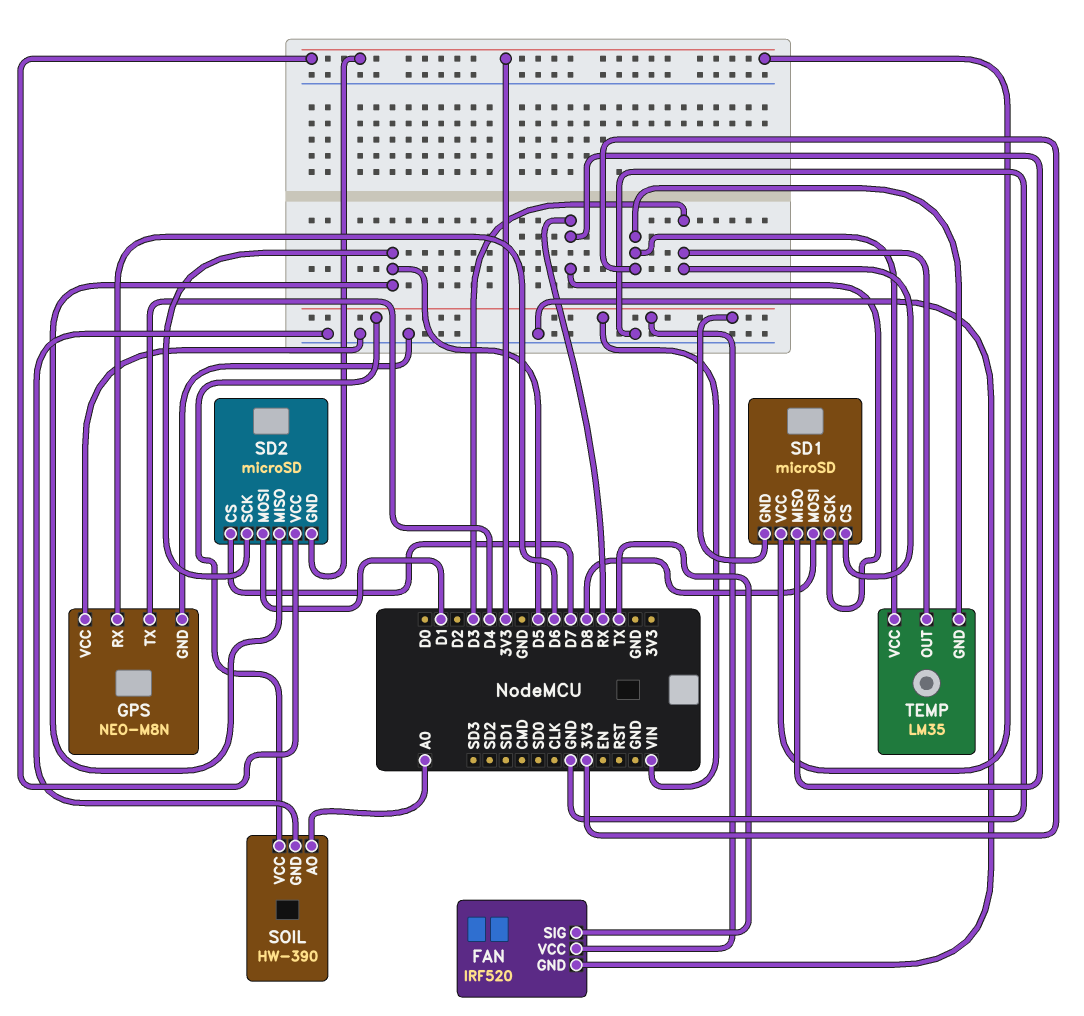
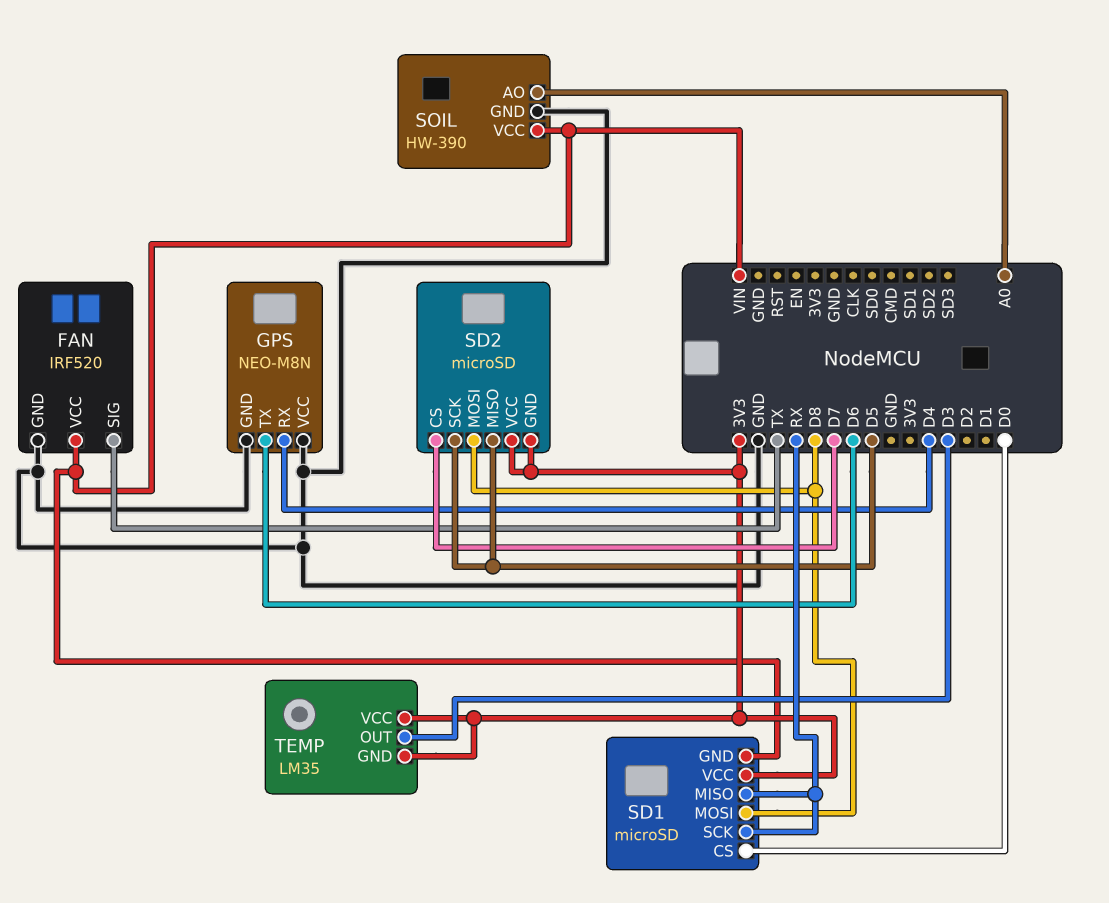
GPS pin RX: D6 -> D4
GPS pin TX: D4 -> D6
SD1 pin CS: D3 -> D0
SD2 pin MOSI: D1 -> D8

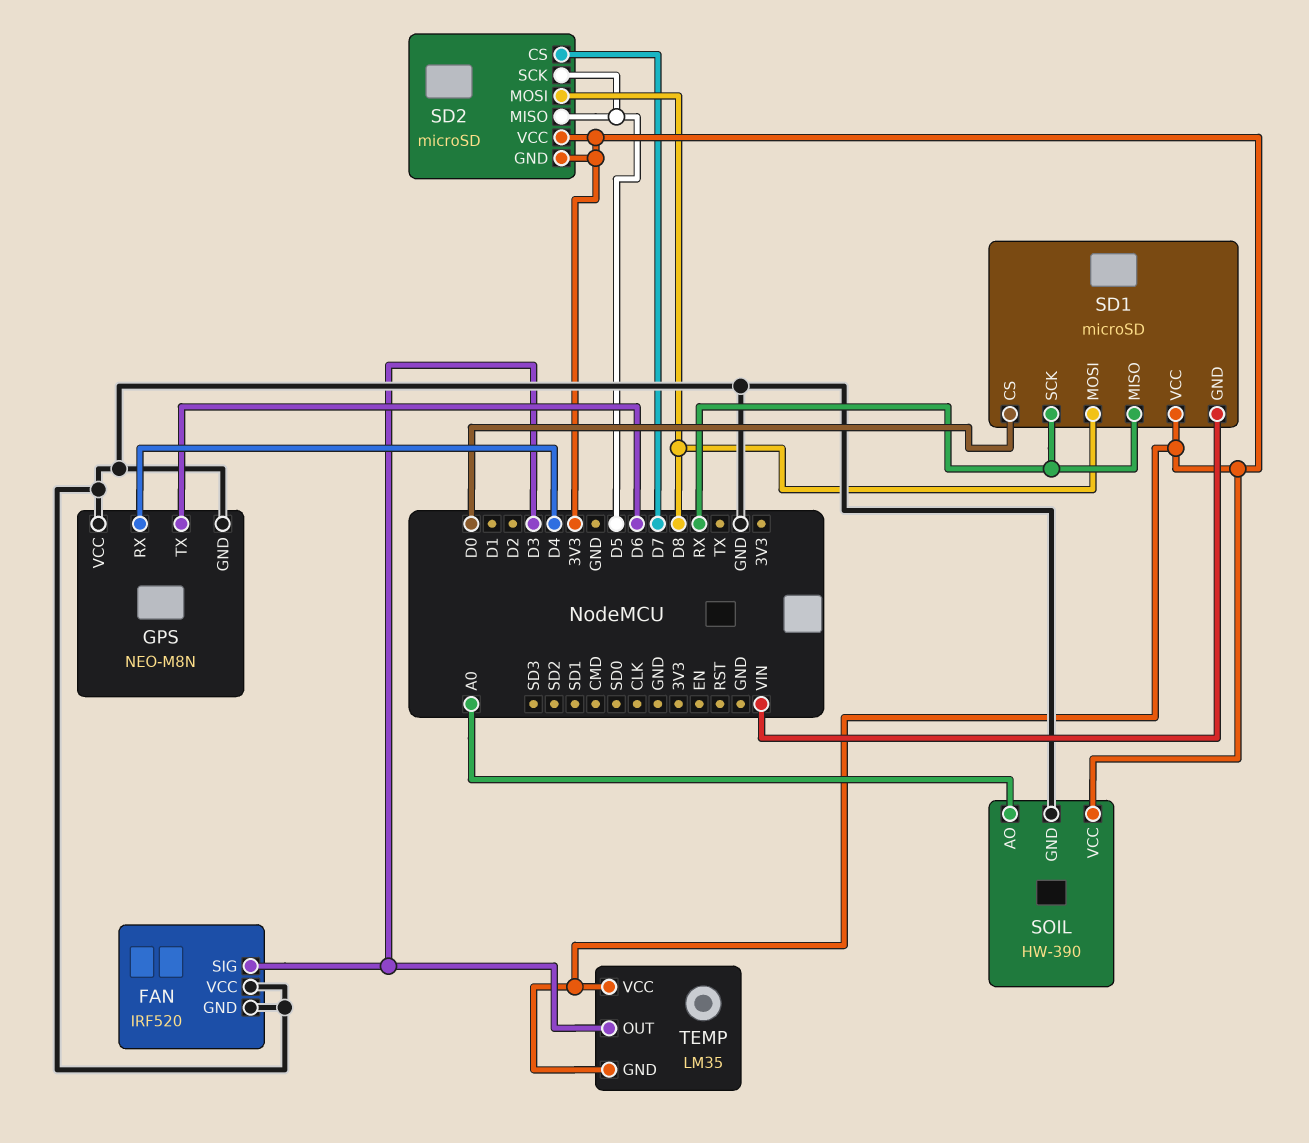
FAN pin SIG: TX -> D3
FAN pin VCC: VIN -> GND
SOIL pin VCC: VIN -> 3V3

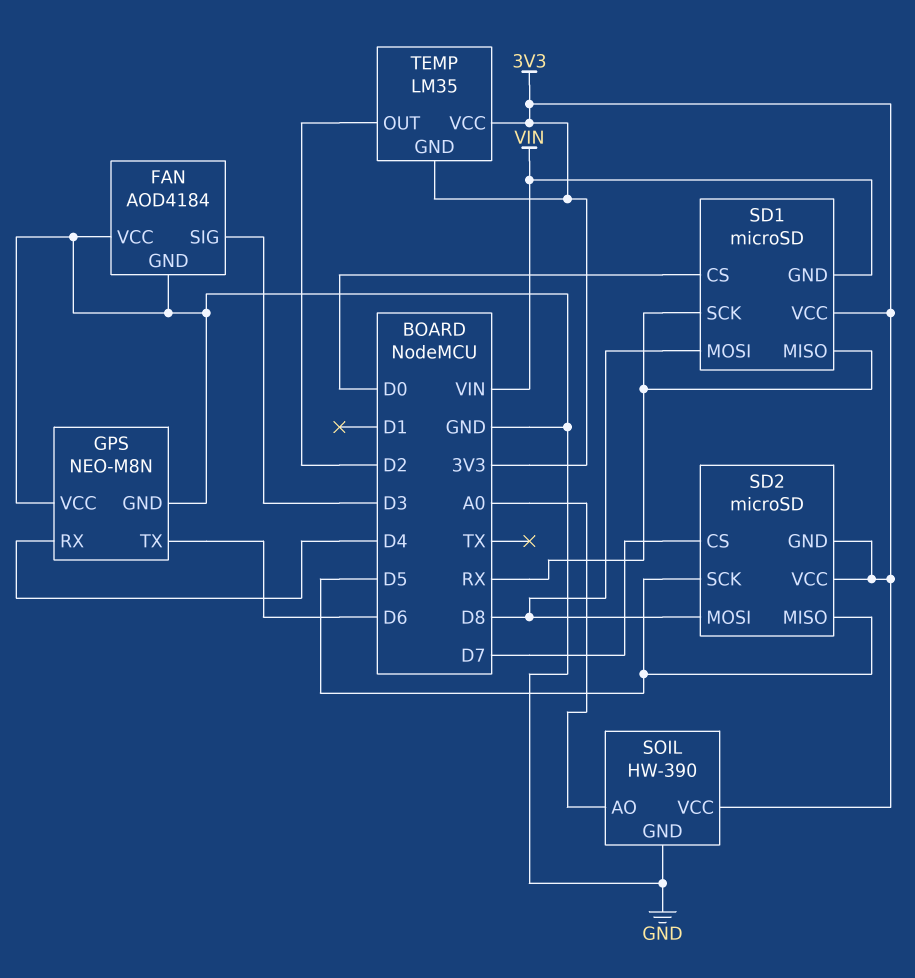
FAN: IRF520 -> AOD4184
TEMP pin OUT: D3 -> D2

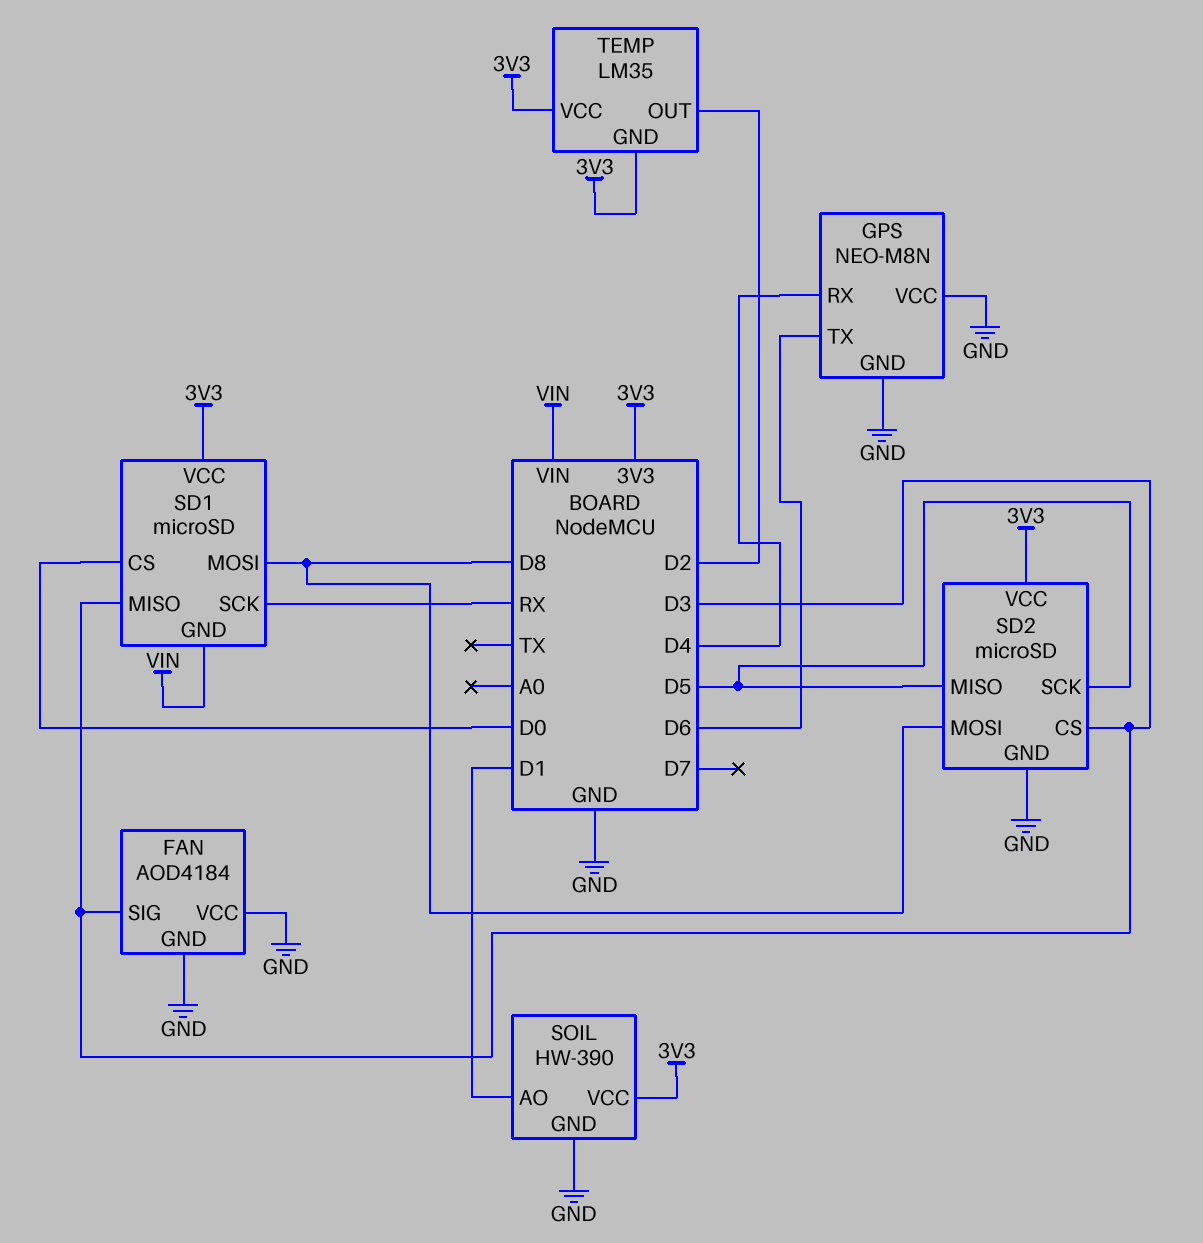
SD1 pin MISO: RX -> D3
SD2 pin CS: D7 -> D3
SD2 pin GND: 3V3 -> GND
SOIL pin AO: A0 -> D1

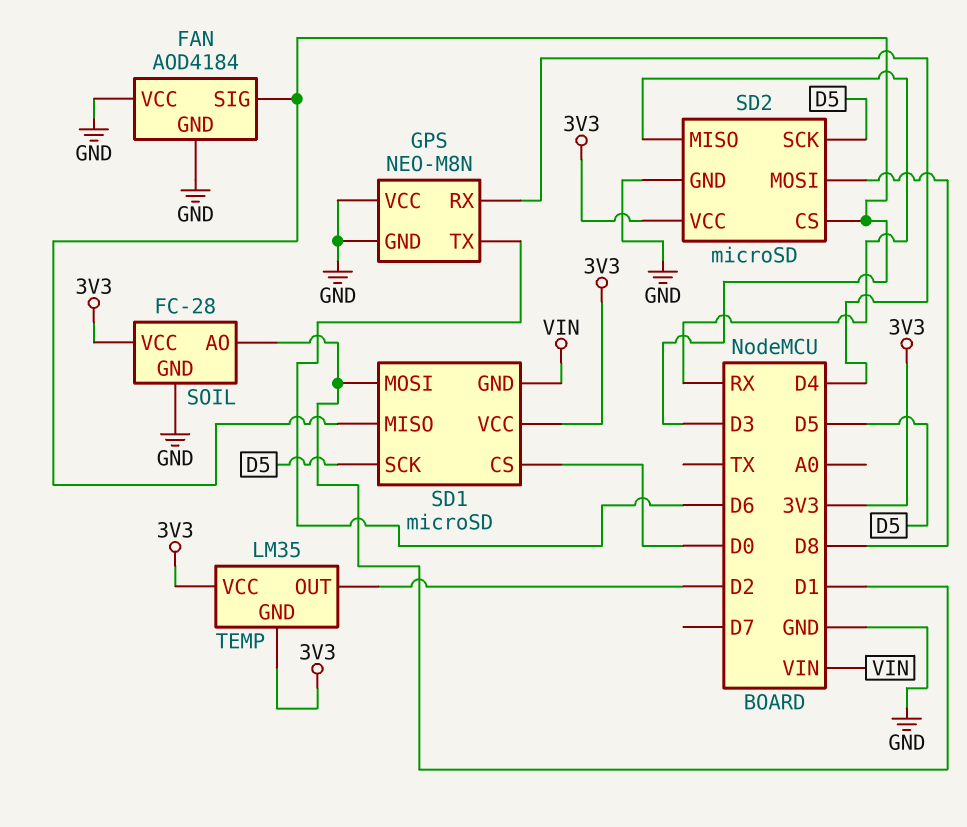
SD1 pin MOSI: D8 -> D1
SD1 pin SCK: RX -> D5
SD2 pin MISO: D5 -> RX
SOIL: HW-390 -> FC-28

